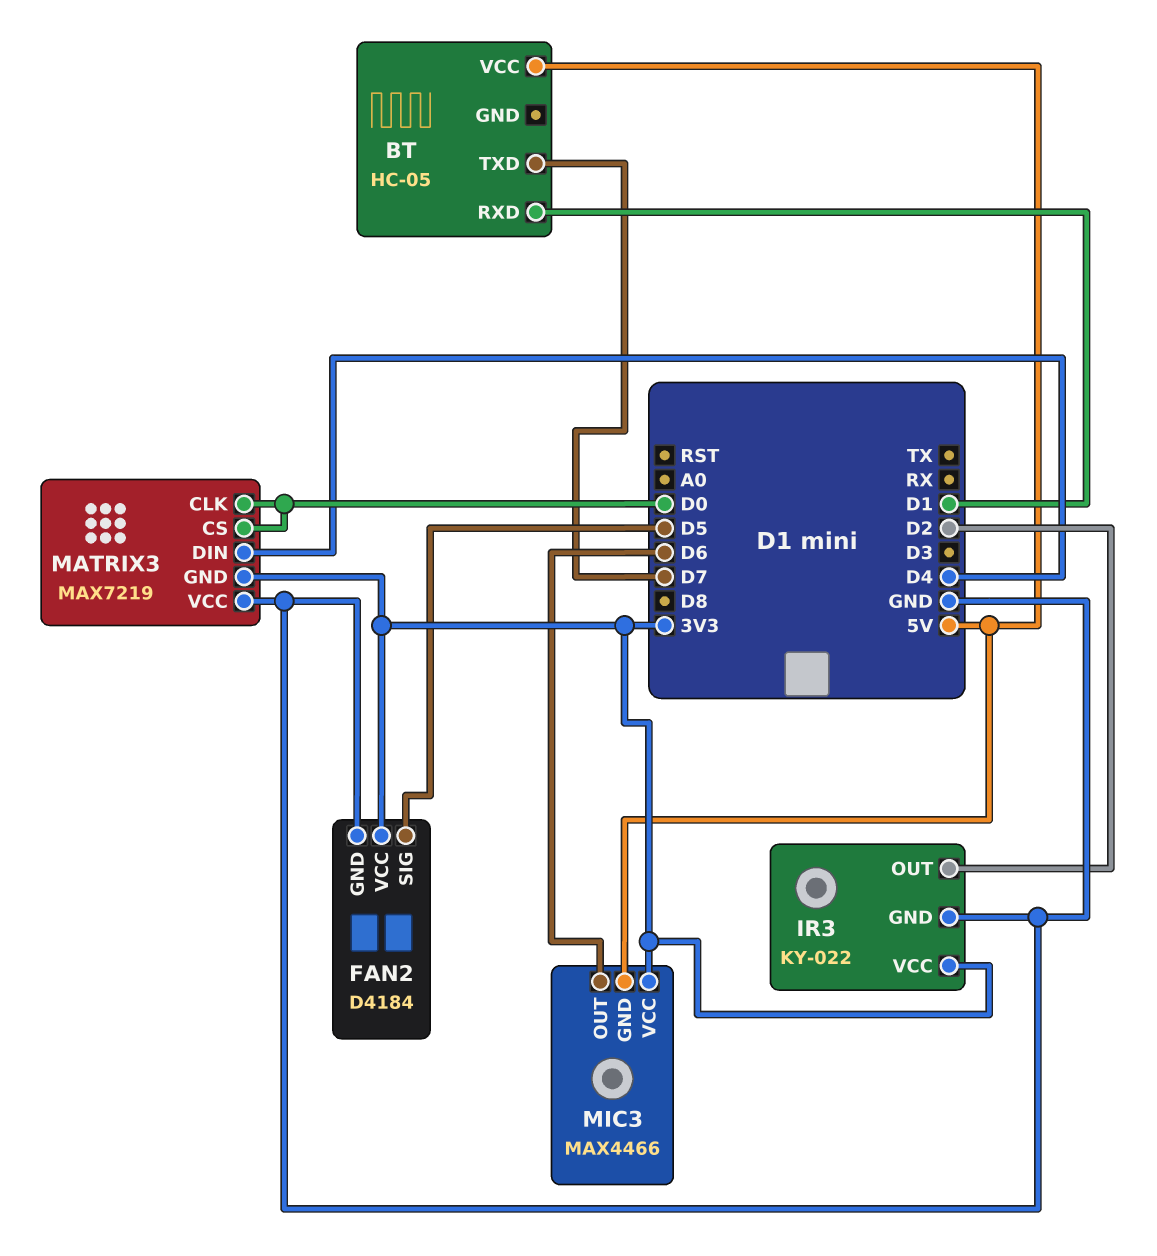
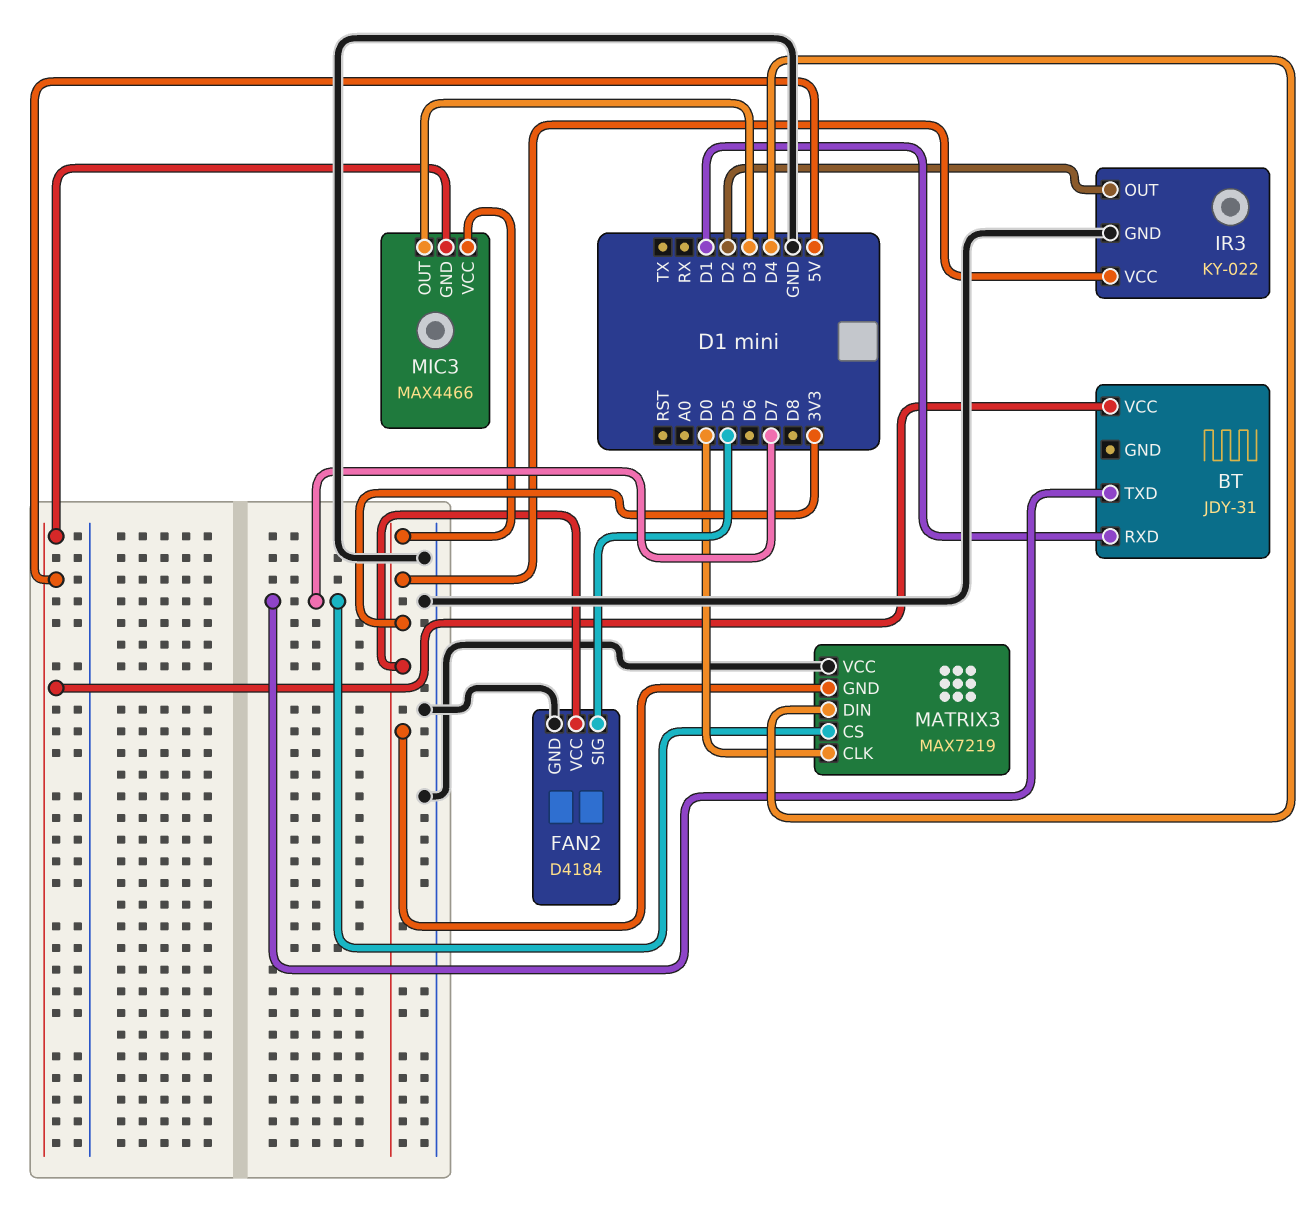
BT: HC-05 -> JDY-31
MATRIX3 pin CS: D0 -> D7
MIC3 pin OUT: D6 -> D3

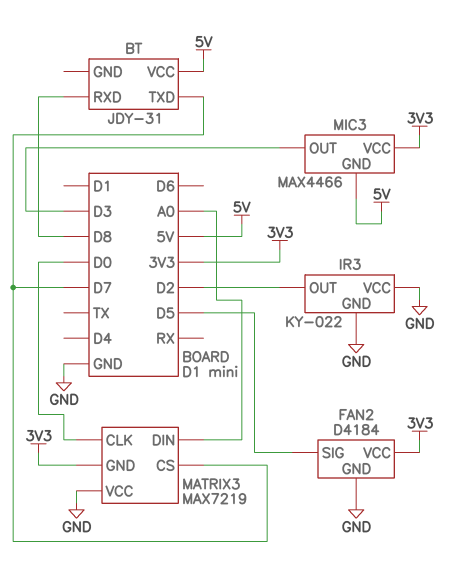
BT pin RXD: D1 -> D8
IR3 pin VCC: 3V3 -> GND
MATRIX3 pin DIN: D4 -> A0

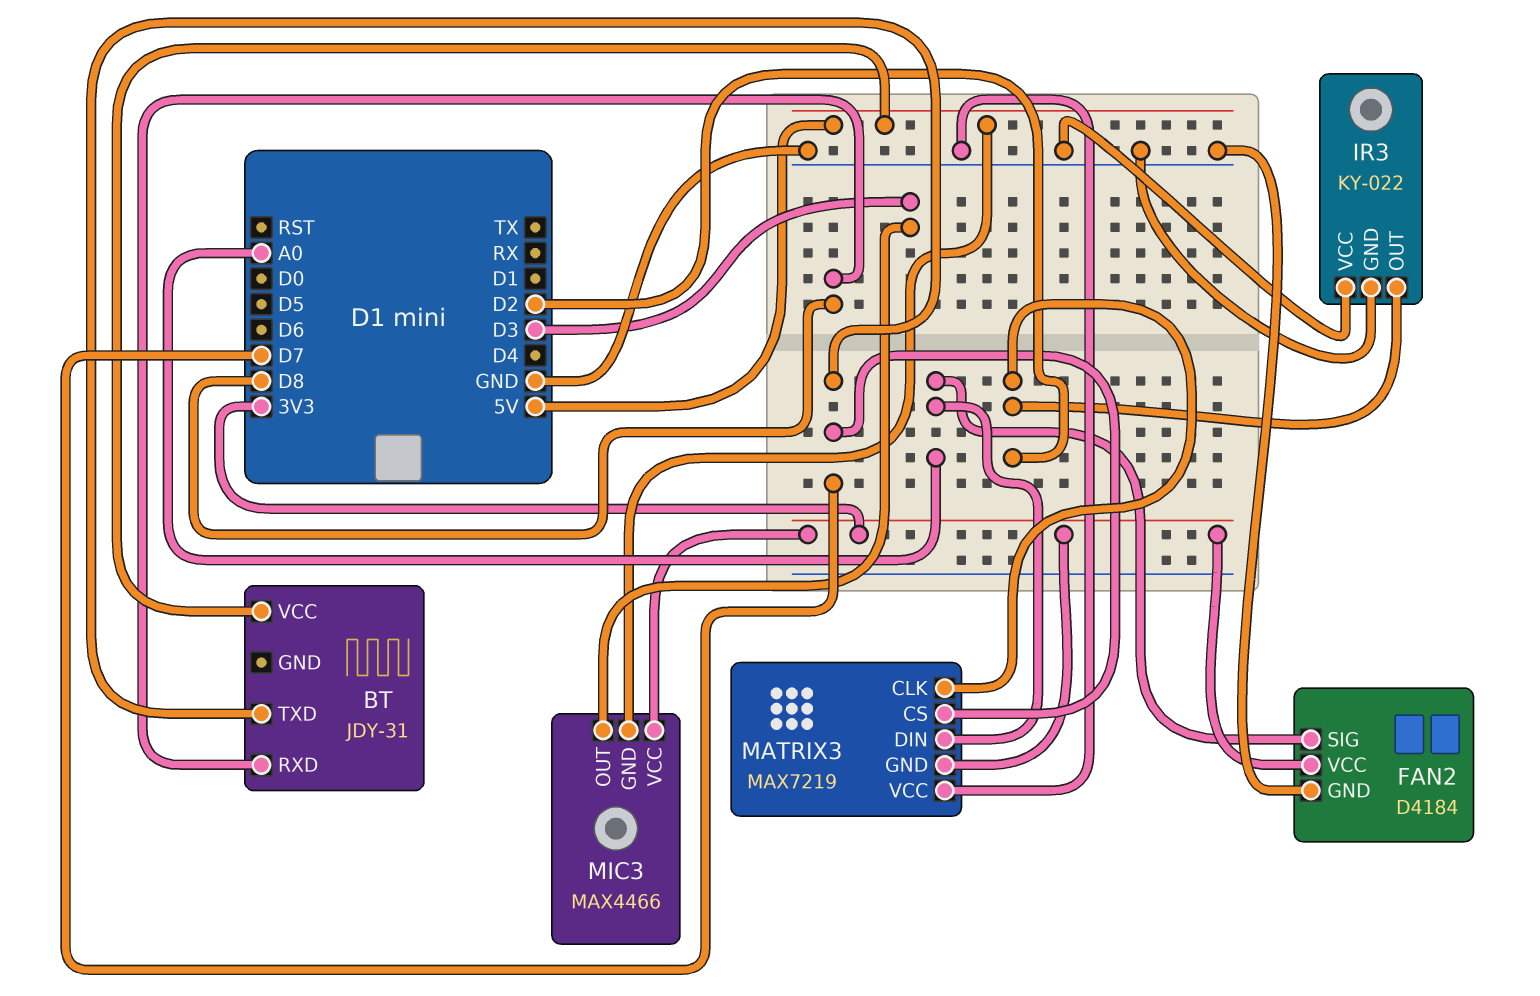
FAN2 pin SIG: D5 -> A0
MATRIX3 pin CLK: D0 -> D2

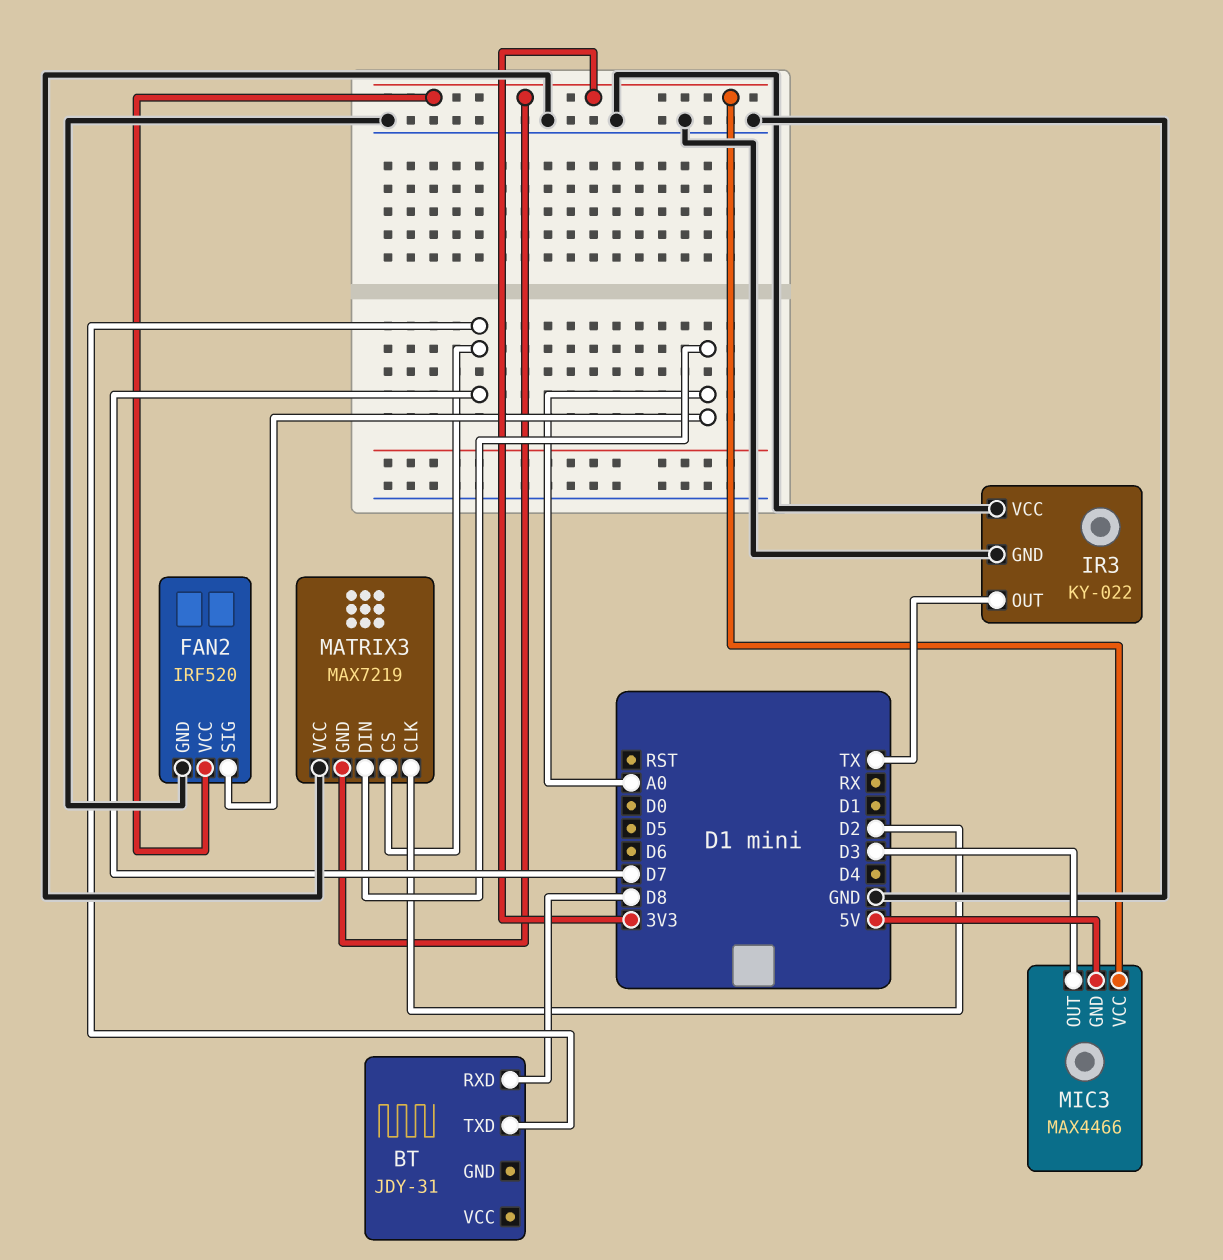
BT pin VCC: 5V -> none
FAN2: D4184 -> IRF520
IR3 pin OUT: D2 -> TX

